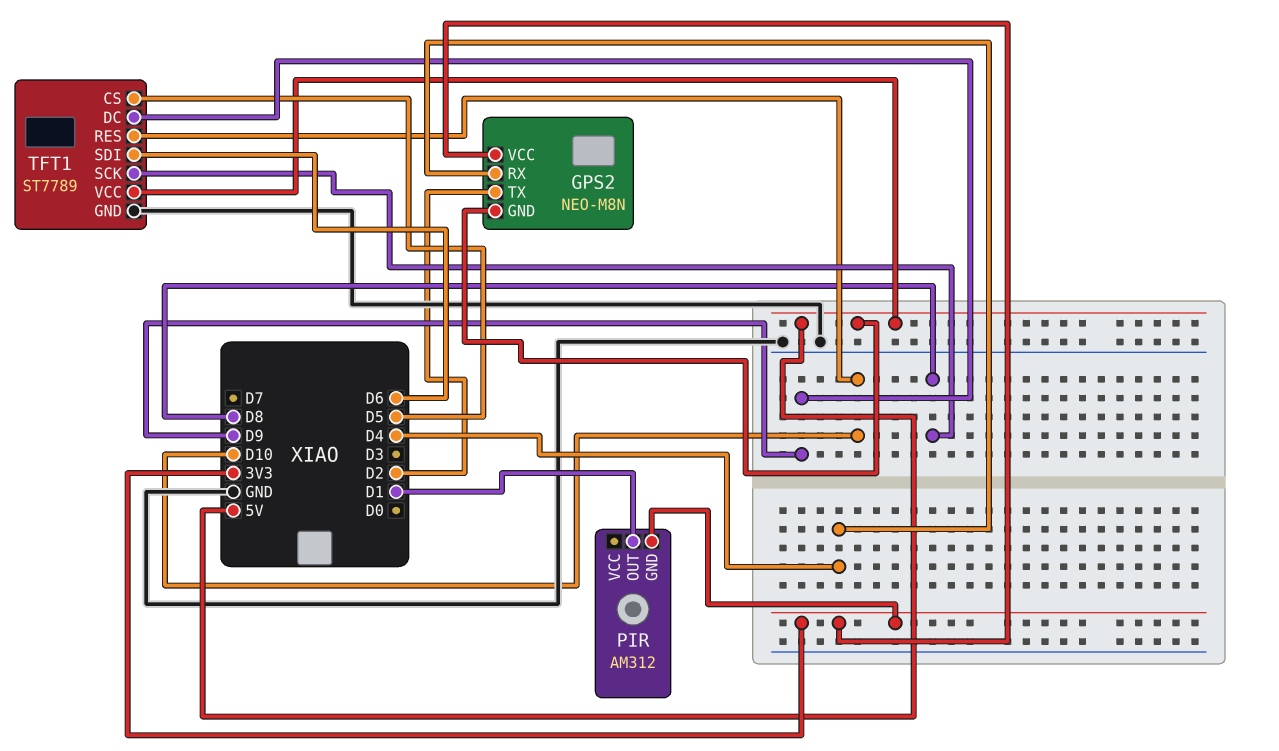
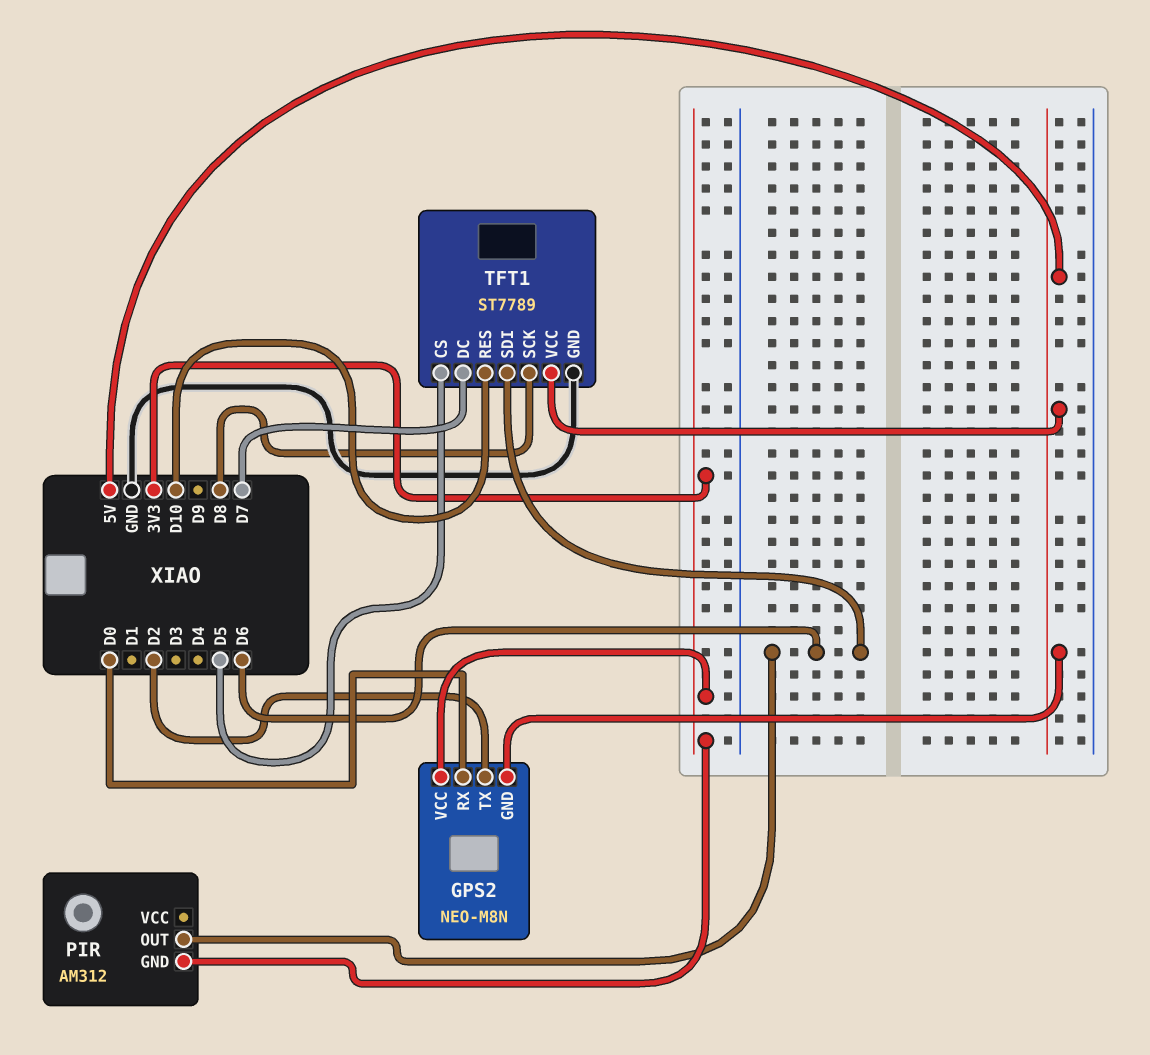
GPS2 pin RX: D4 -> D0
PIR pin OUT: D1 -> D6
TFT1 pin DC: D9 -> D7

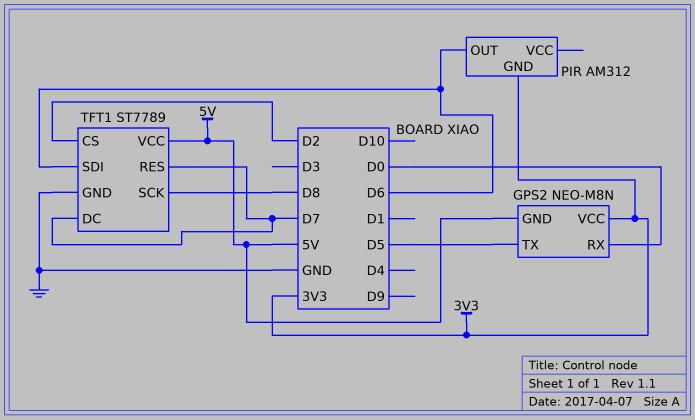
GPS2 pin TX: D2 -> D5
TFT1 pin CS: D5 -> D2
TFT1 pin RES: D10 -> D7

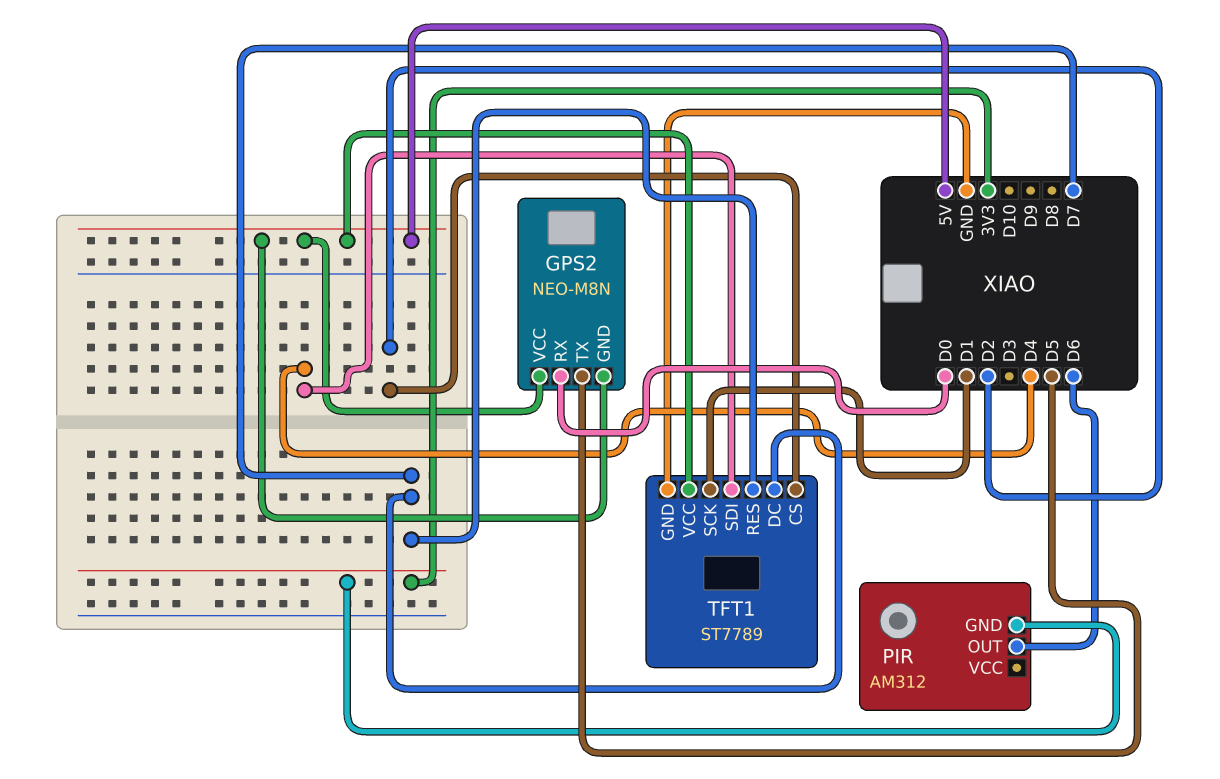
GPS2 pin VCC: 3V3 -> 5V
TFT1 pin SCK: D8 -> D1
TFT1 pin SDI: D6 -> D4

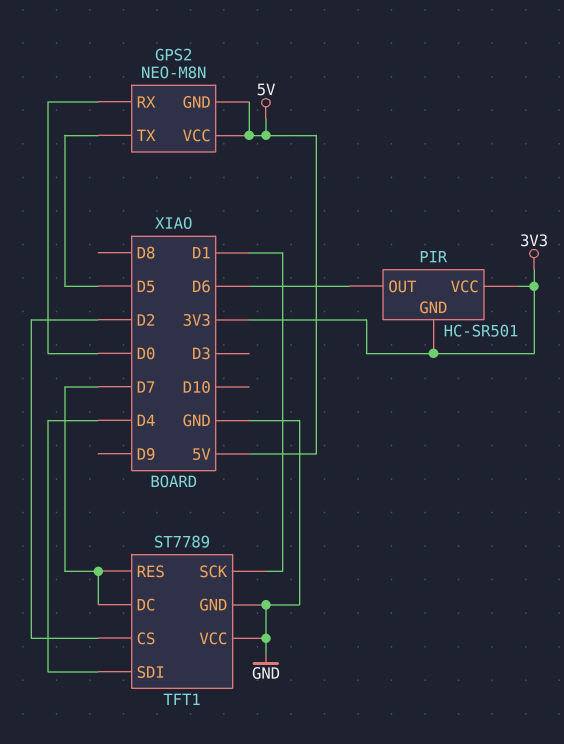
PIR: AM312 -> HC-SR501
PIR pin VCC: none -> 3V3
TFT1 pin VCC: 5V -> GND

